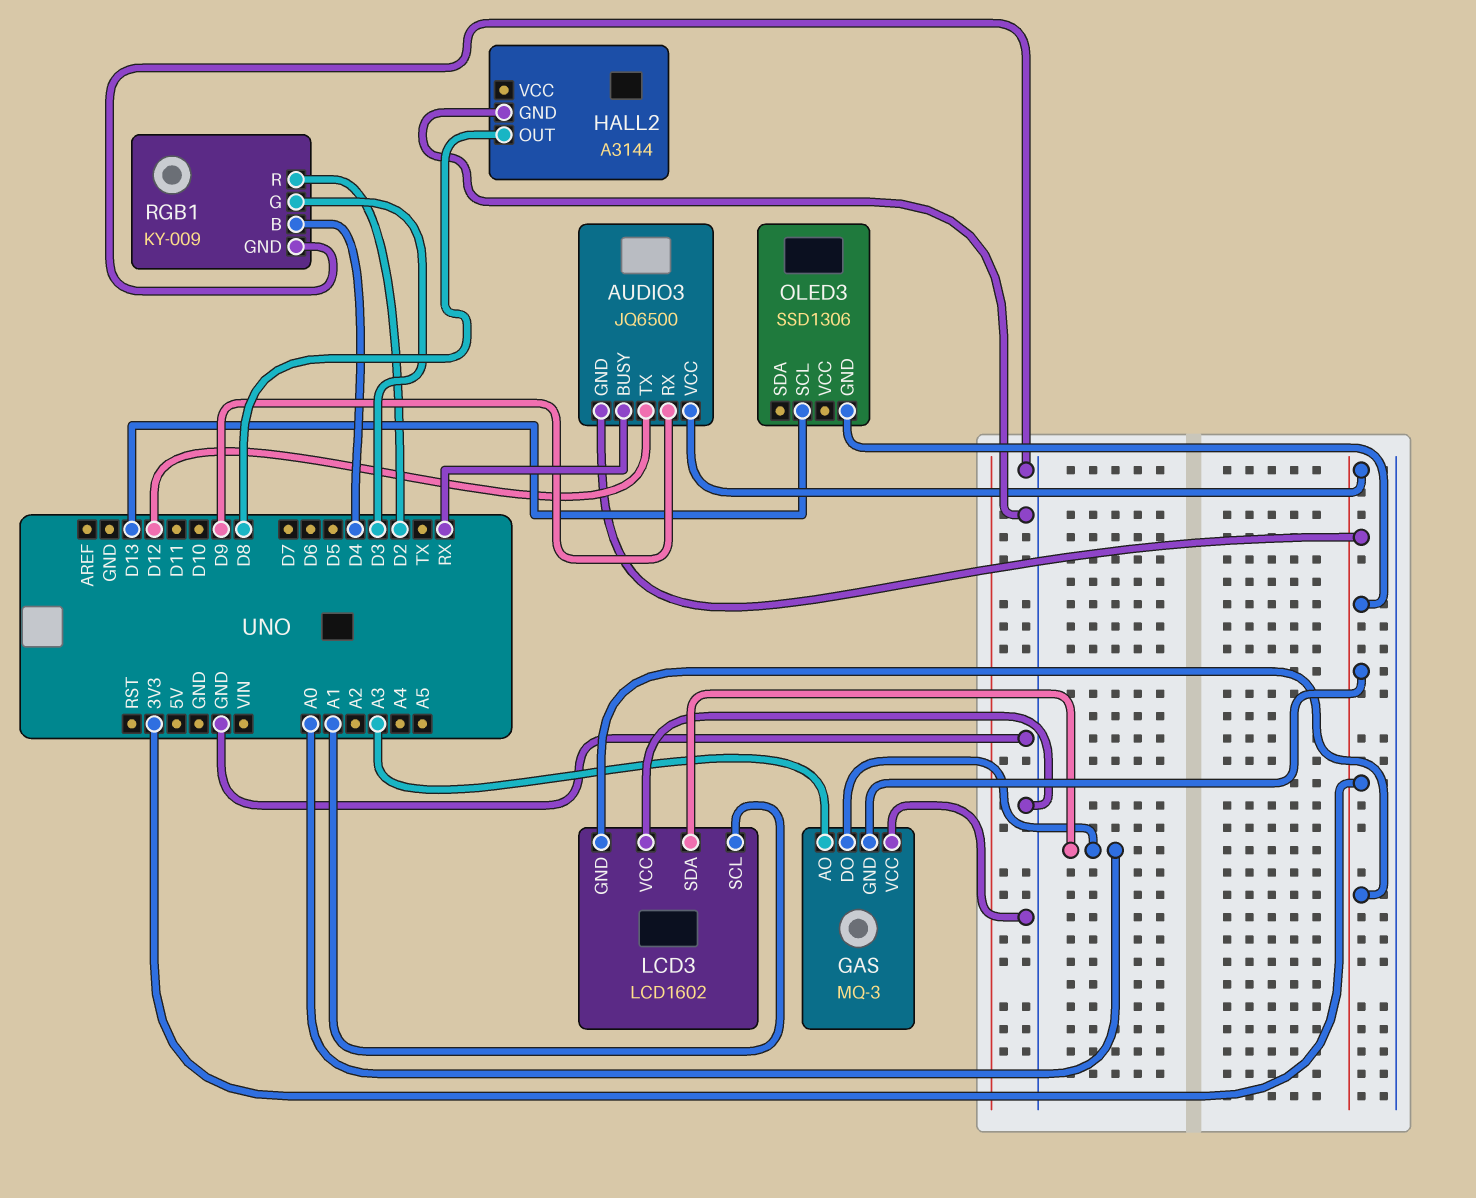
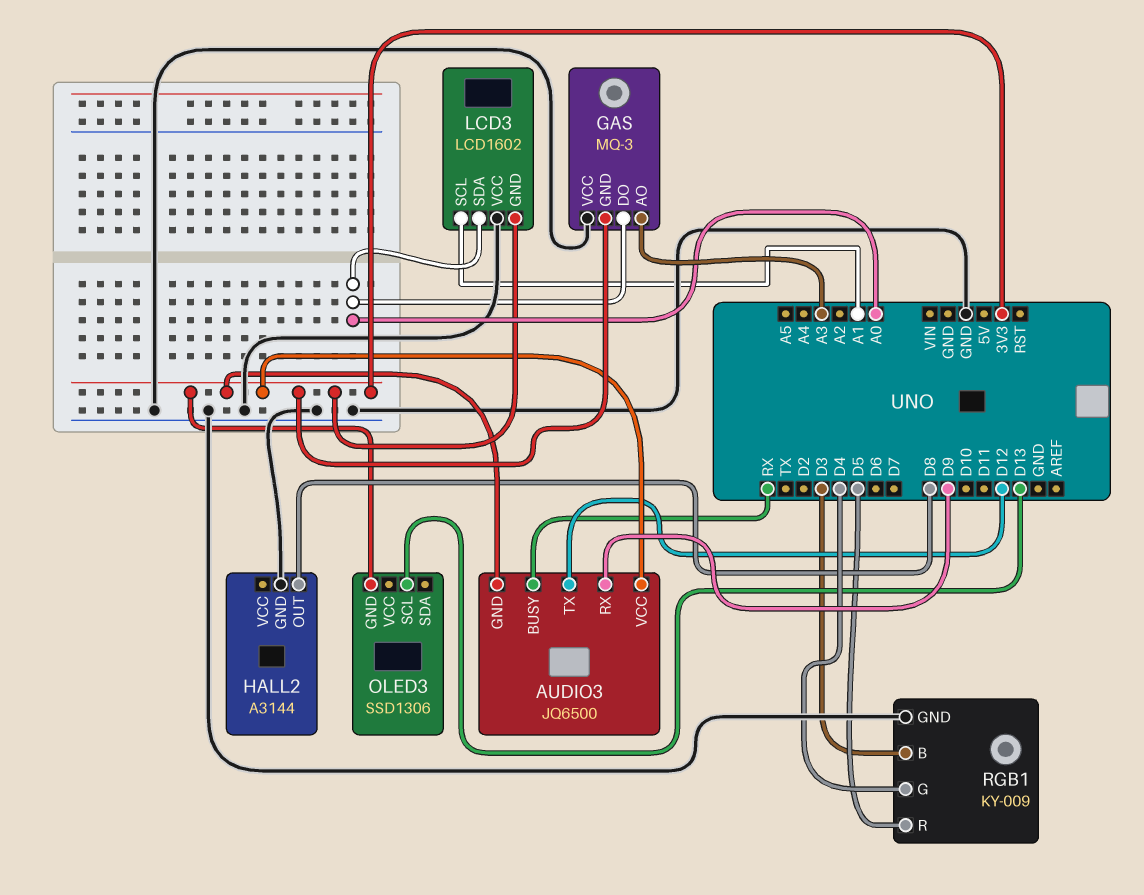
RGB1 pin B: D4 -> D3
RGB1 pin G: D3 -> D4
RGB1 pin R: D2 -> D5

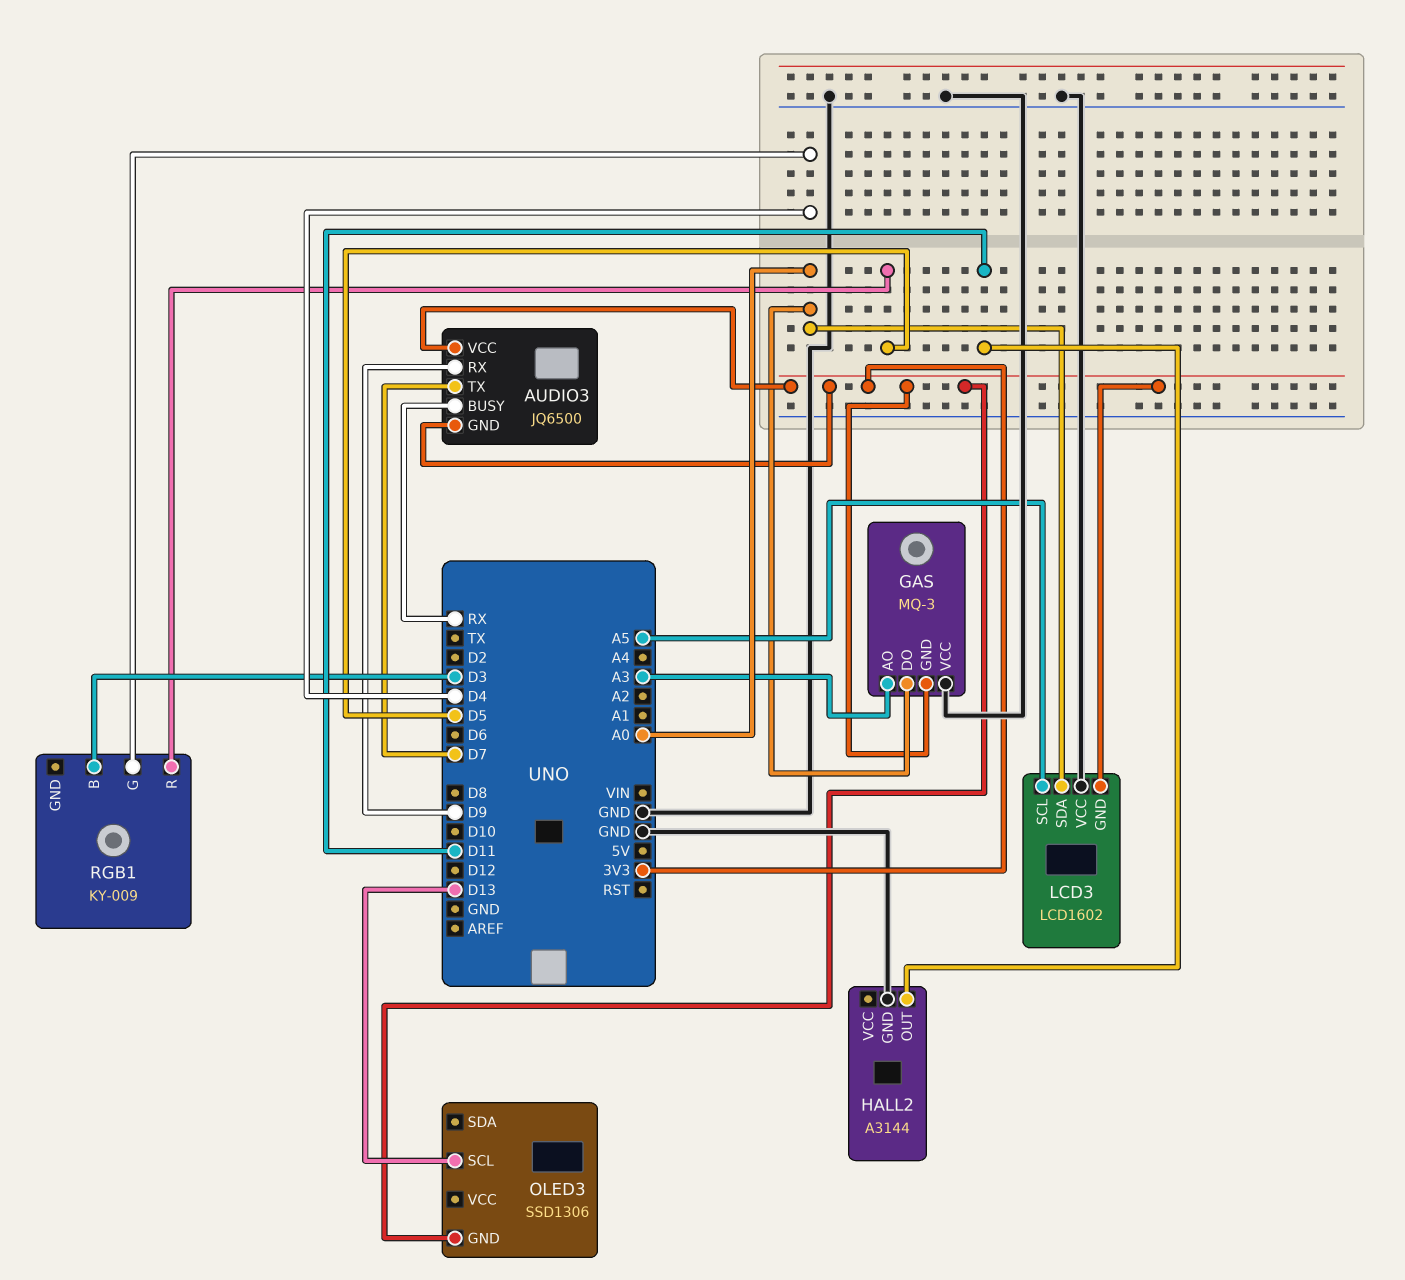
AUDIO3 pin TX: D12 -> D7
HALL2 pin OUT: D8 -> D11
LCD3 pin SCL: A1 -> A5
RGB1 pin GND: GND -> none

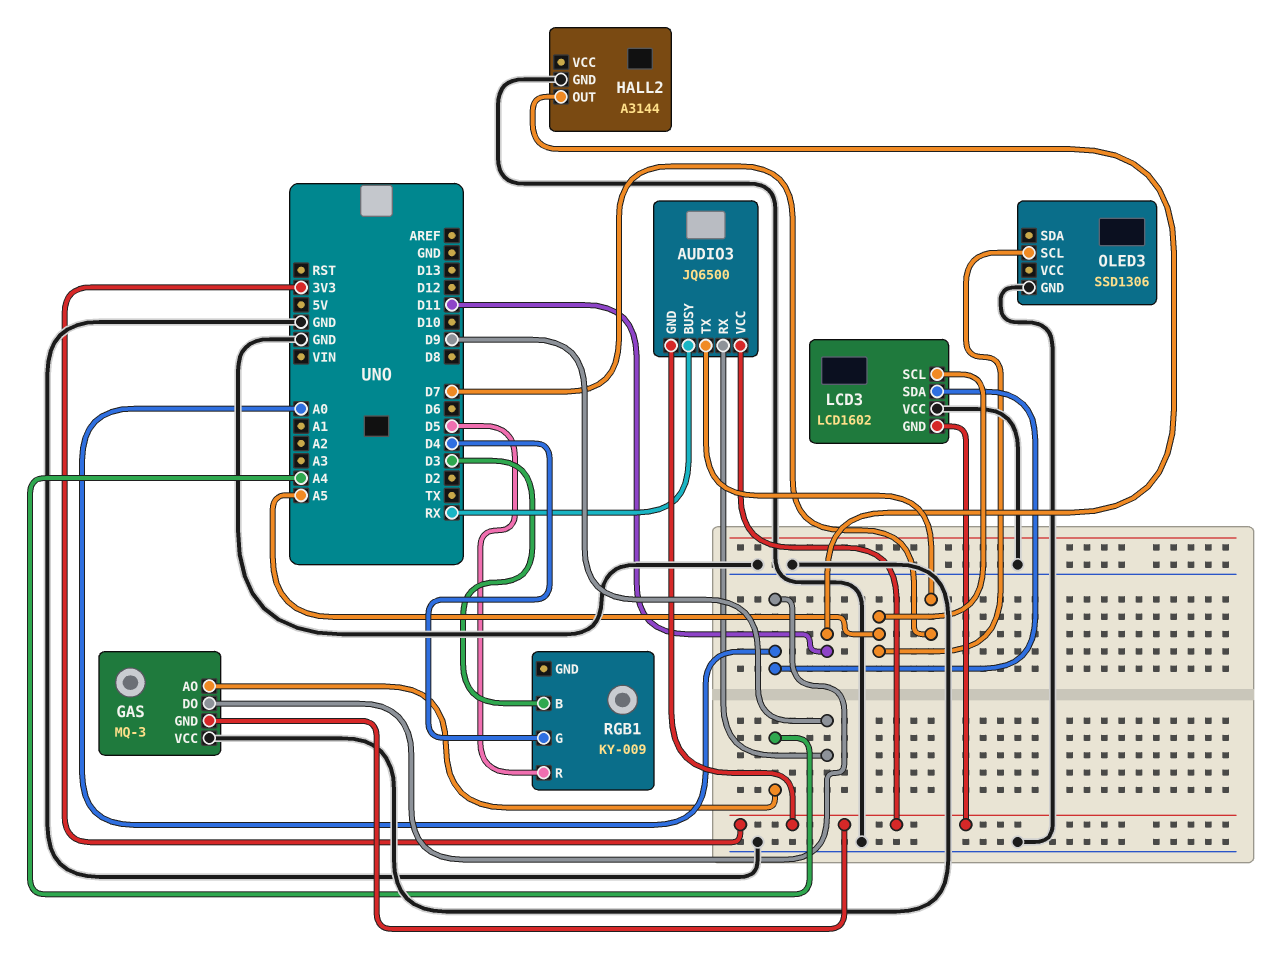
GAS pin AO: A3 -> A4
OLED3 pin GND: 3V3 -> GND
OLED3 pin SCL: D13 -> A5

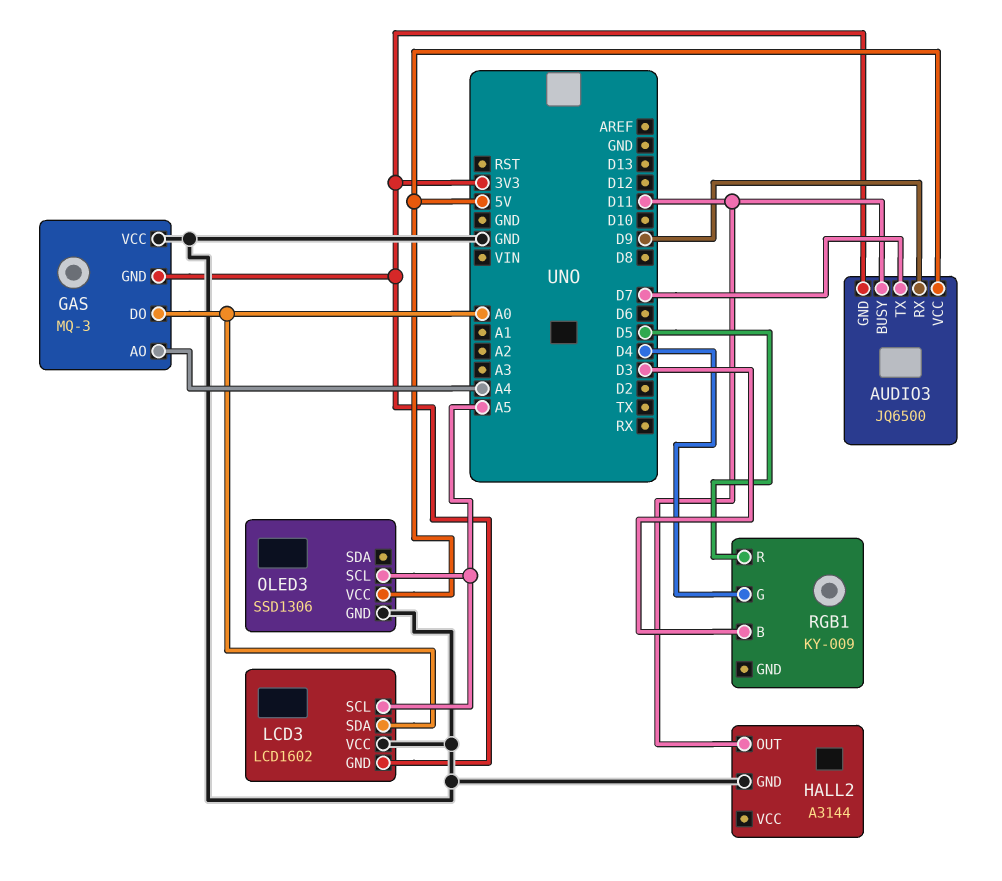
AUDIO3 pin BUSY: RX -> D11
AUDIO3 pin VCC: 3V3 -> 5V
OLED3 pin VCC: none -> 5V

